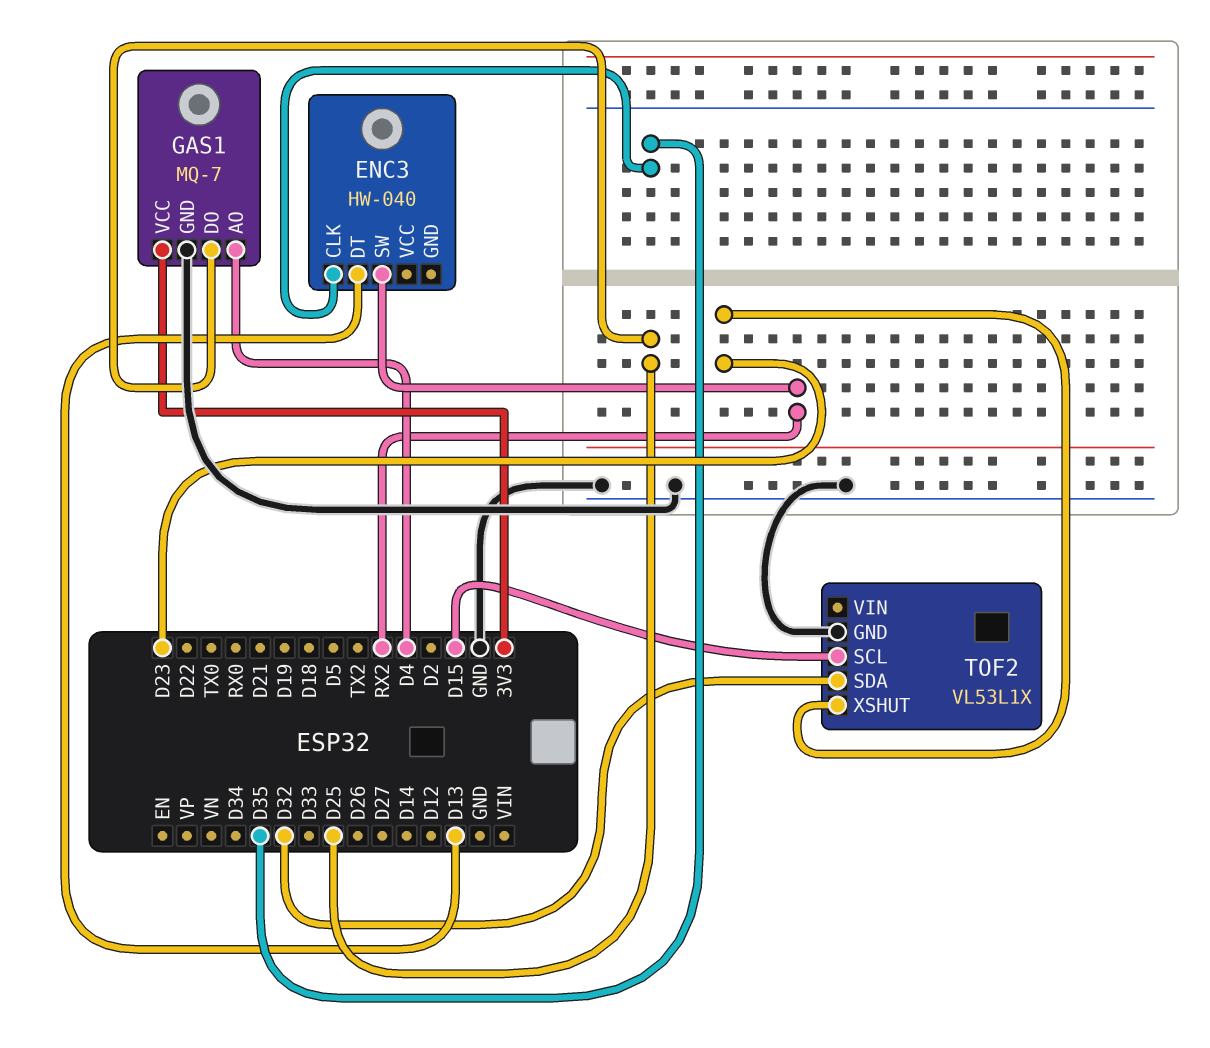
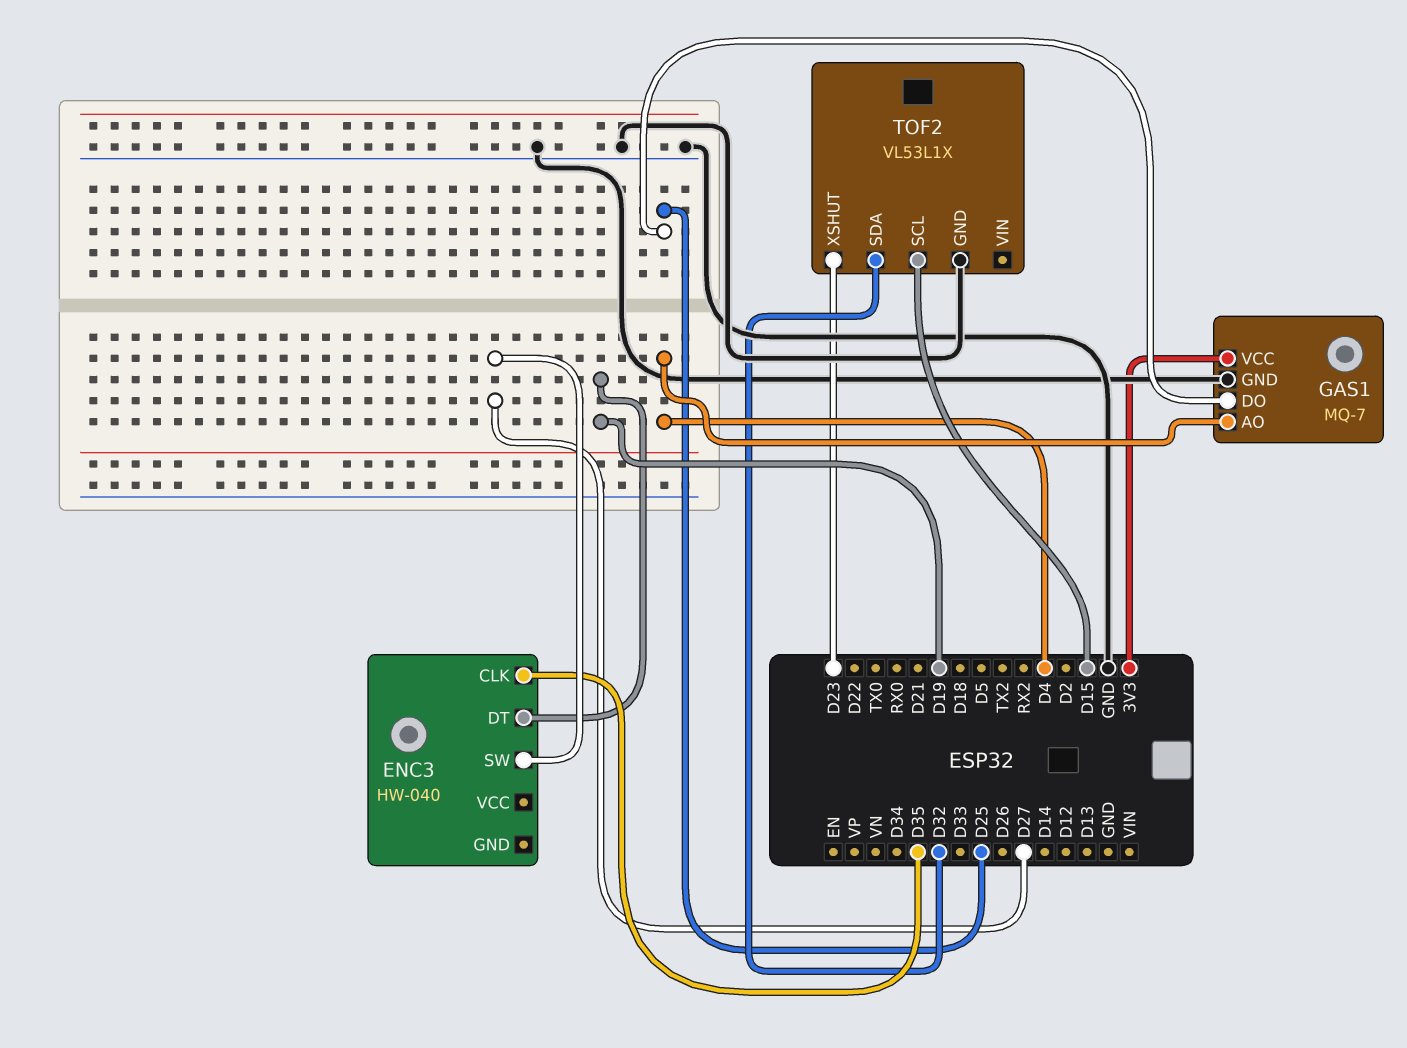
ENC3 pin DT: D13 -> D19
ENC3 pin SW: RX2 -> D27

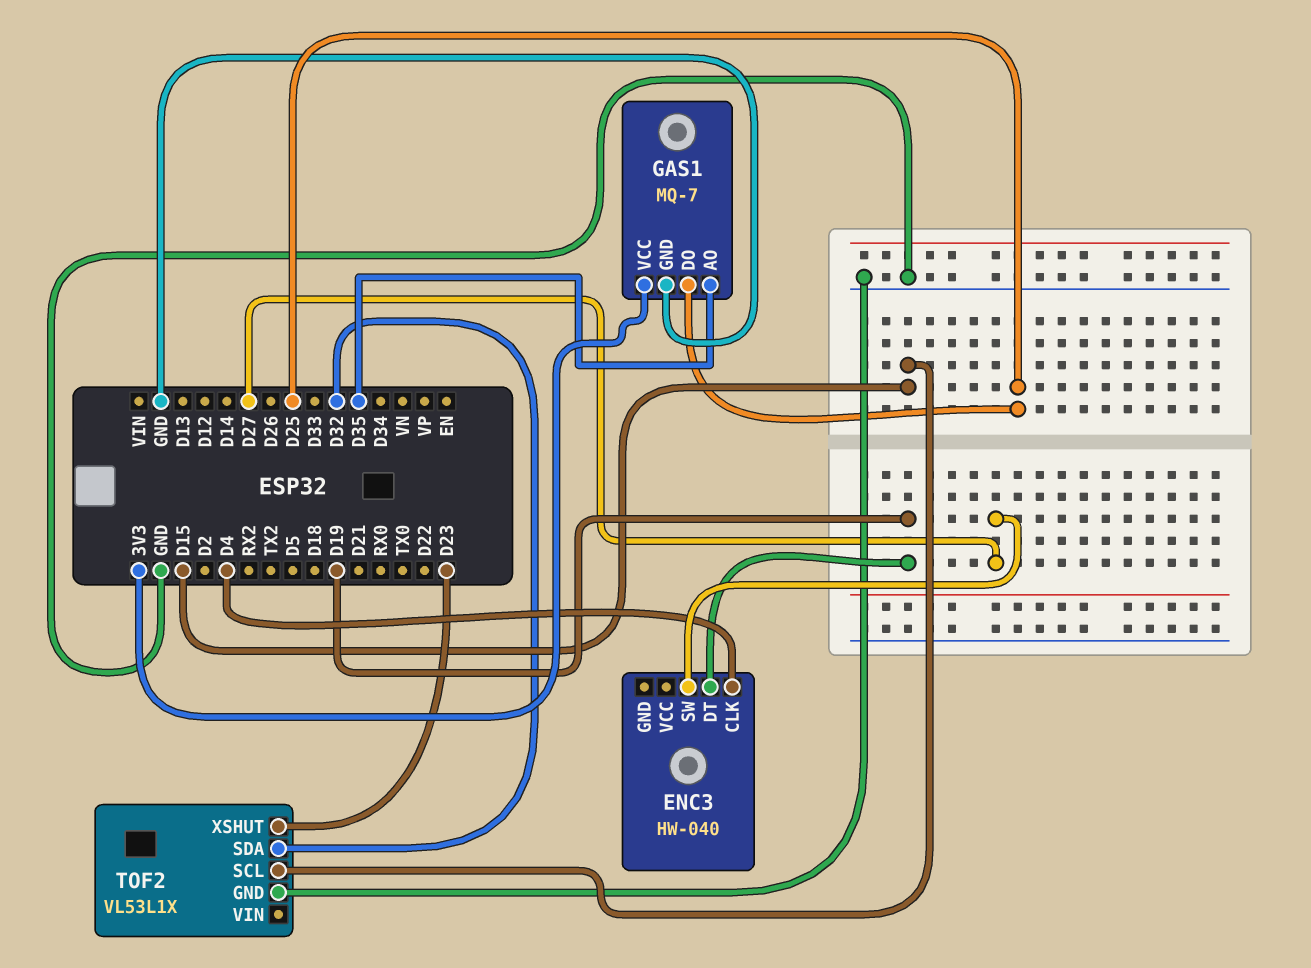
ENC3 pin CLK: D35 -> D4
GAS1 pin AO: D4 -> D35

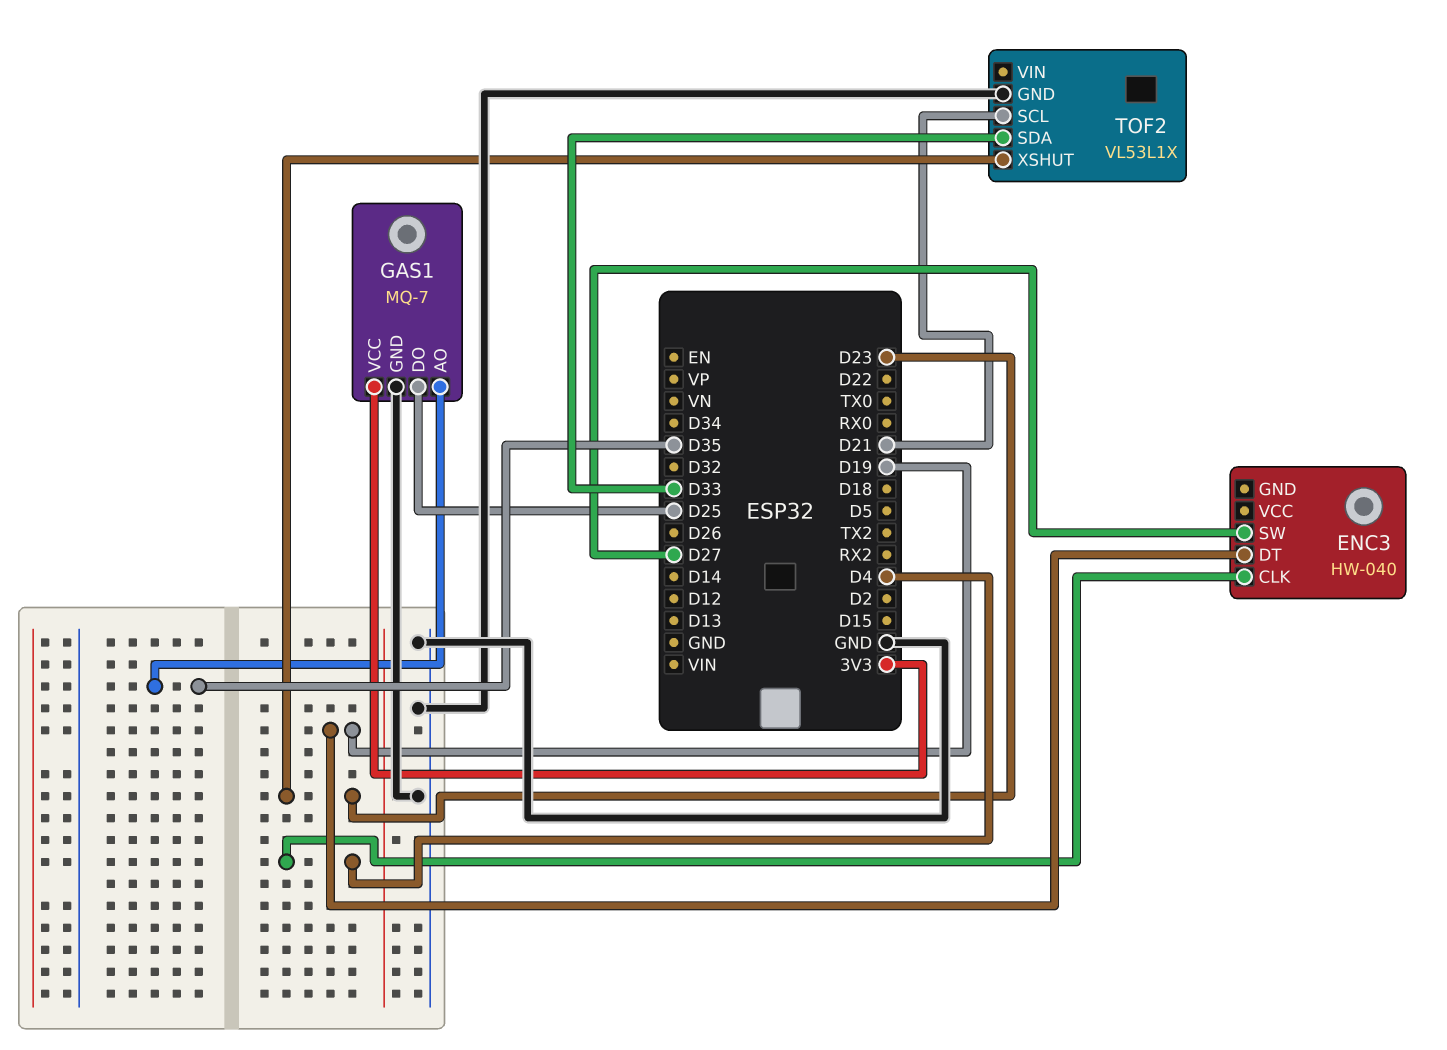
TOF2 pin SCL: D15 -> D21
TOF2 pin SDA: D32 -> D33

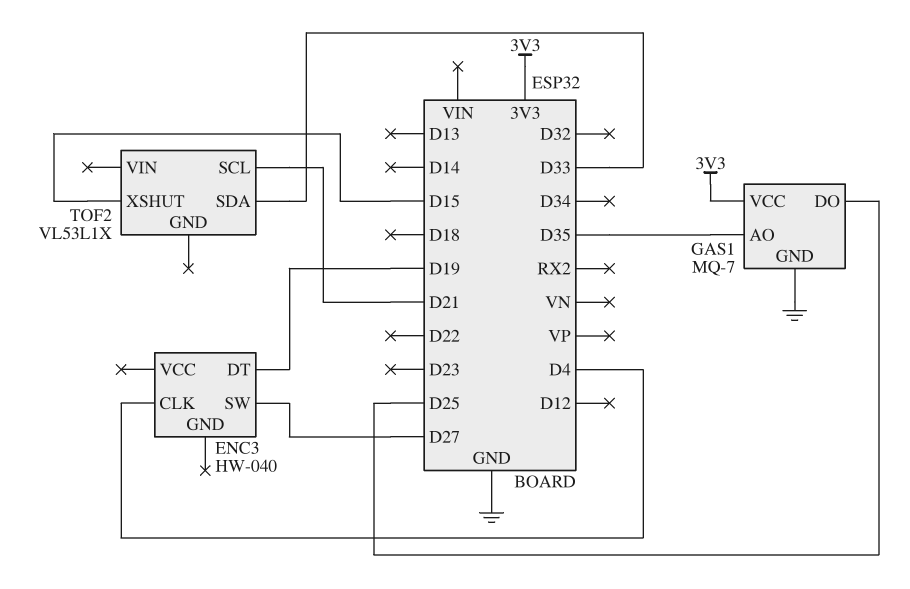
TOF2 pin GND: GND -> none
TOF2 pin XSHUT: D23 -> D15

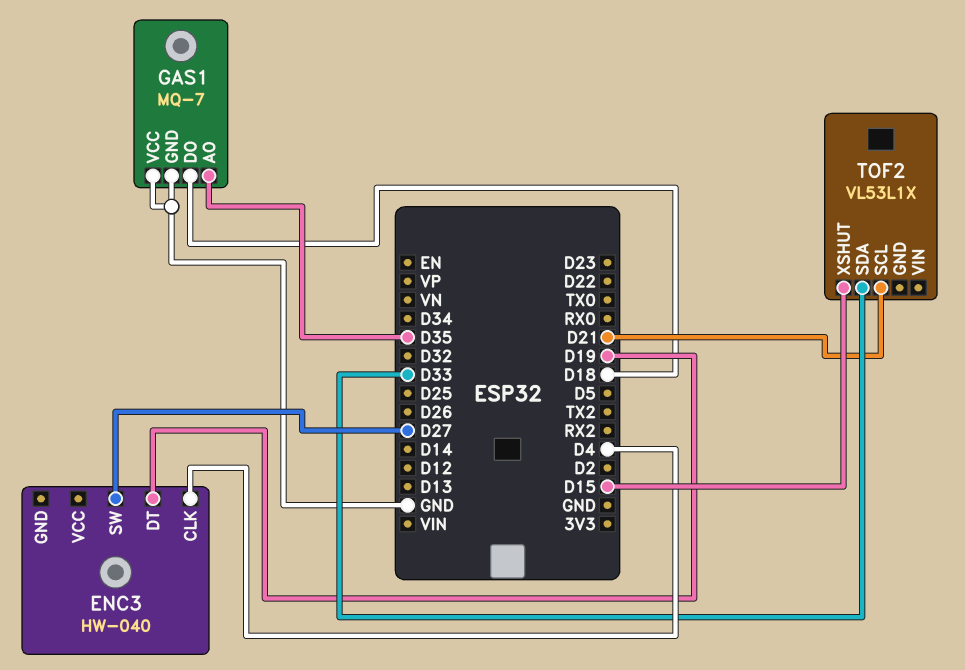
GAS1 pin DO: D25 -> D18
GAS1 pin VCC: 3V3 -> GND

